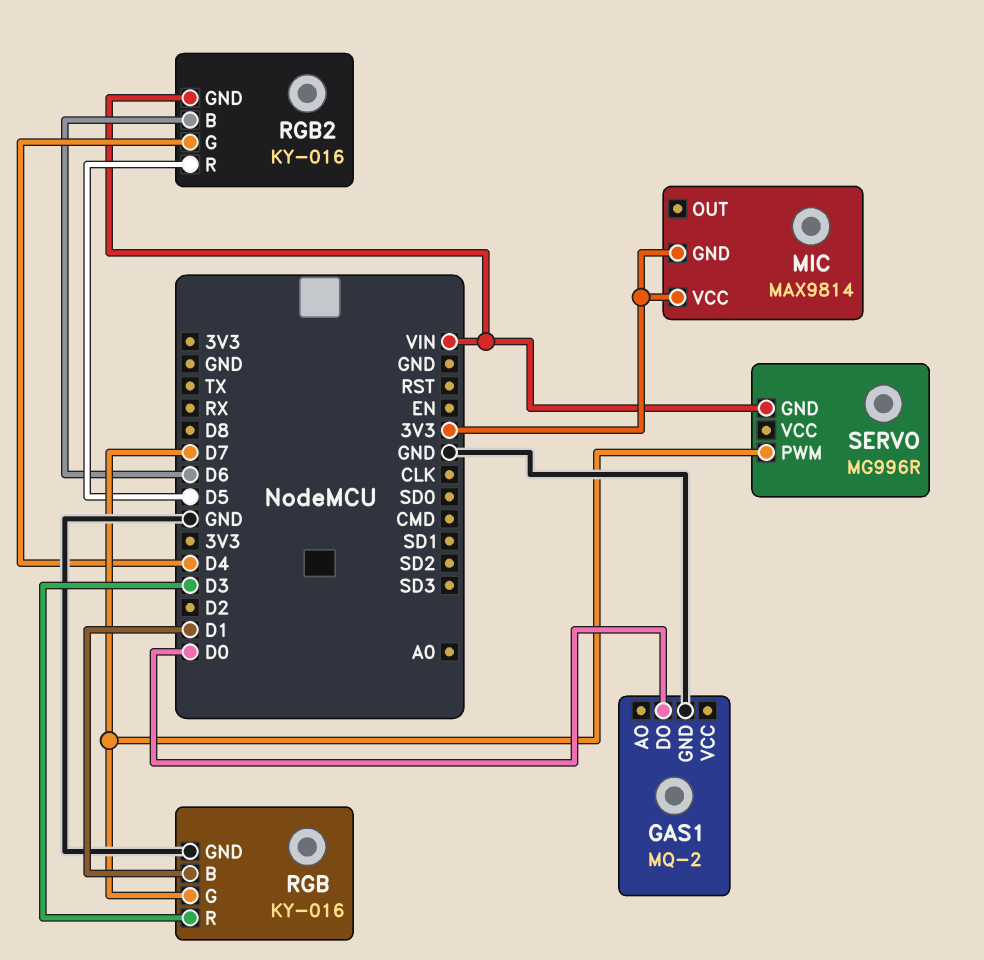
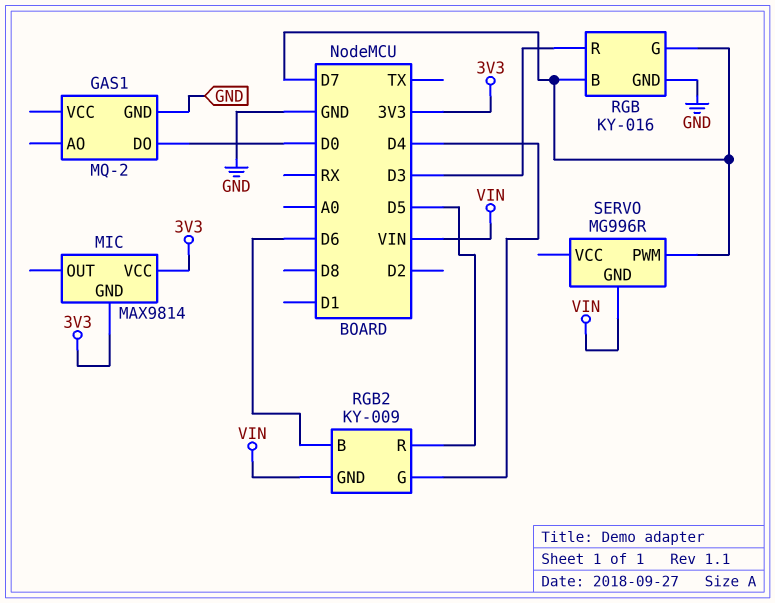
RGB pin B: D1 -> D7
RGB2: KY-016 -> KY-009

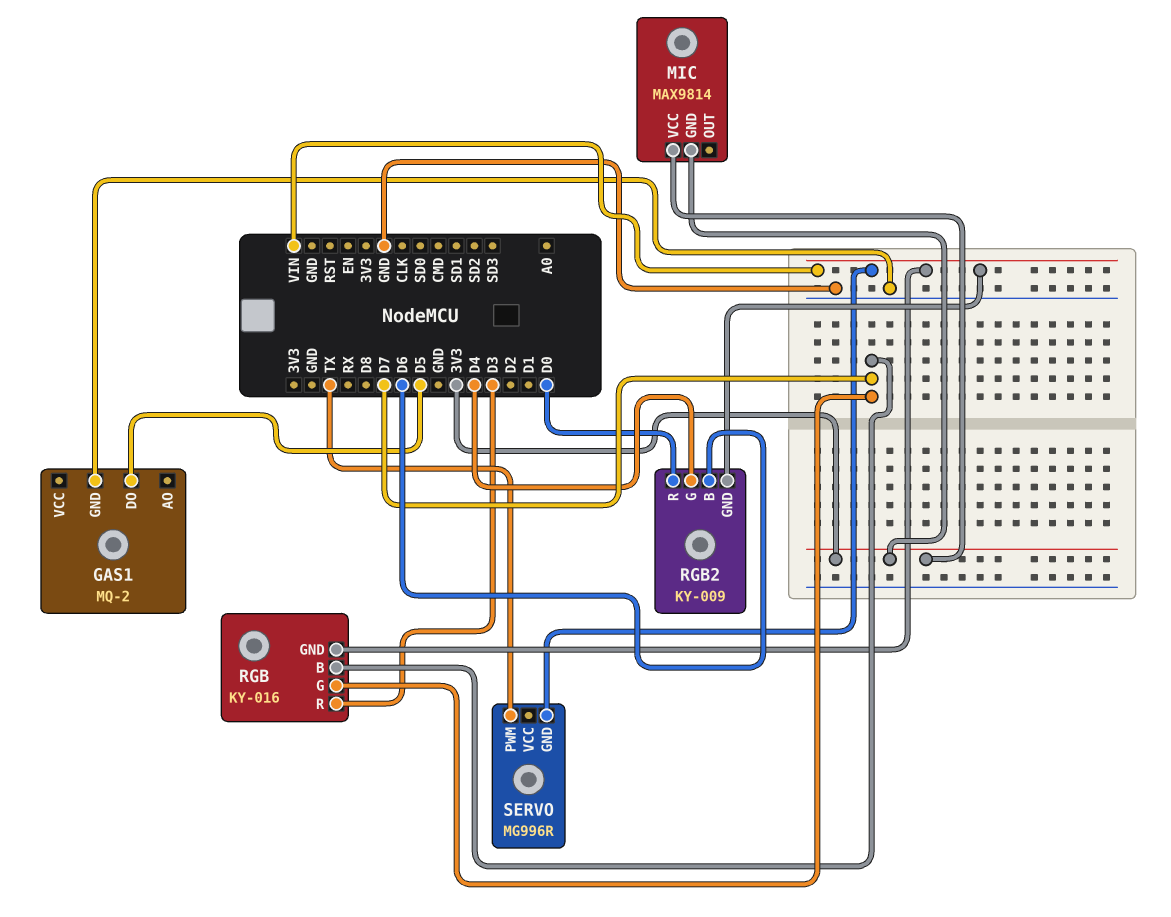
GAS1 pin DO: D0 -> D5
RGB pin GND: GND -> VIN
RGB2 pin R: D5 -> D0
SERVO pin PWM: D7 -> TX

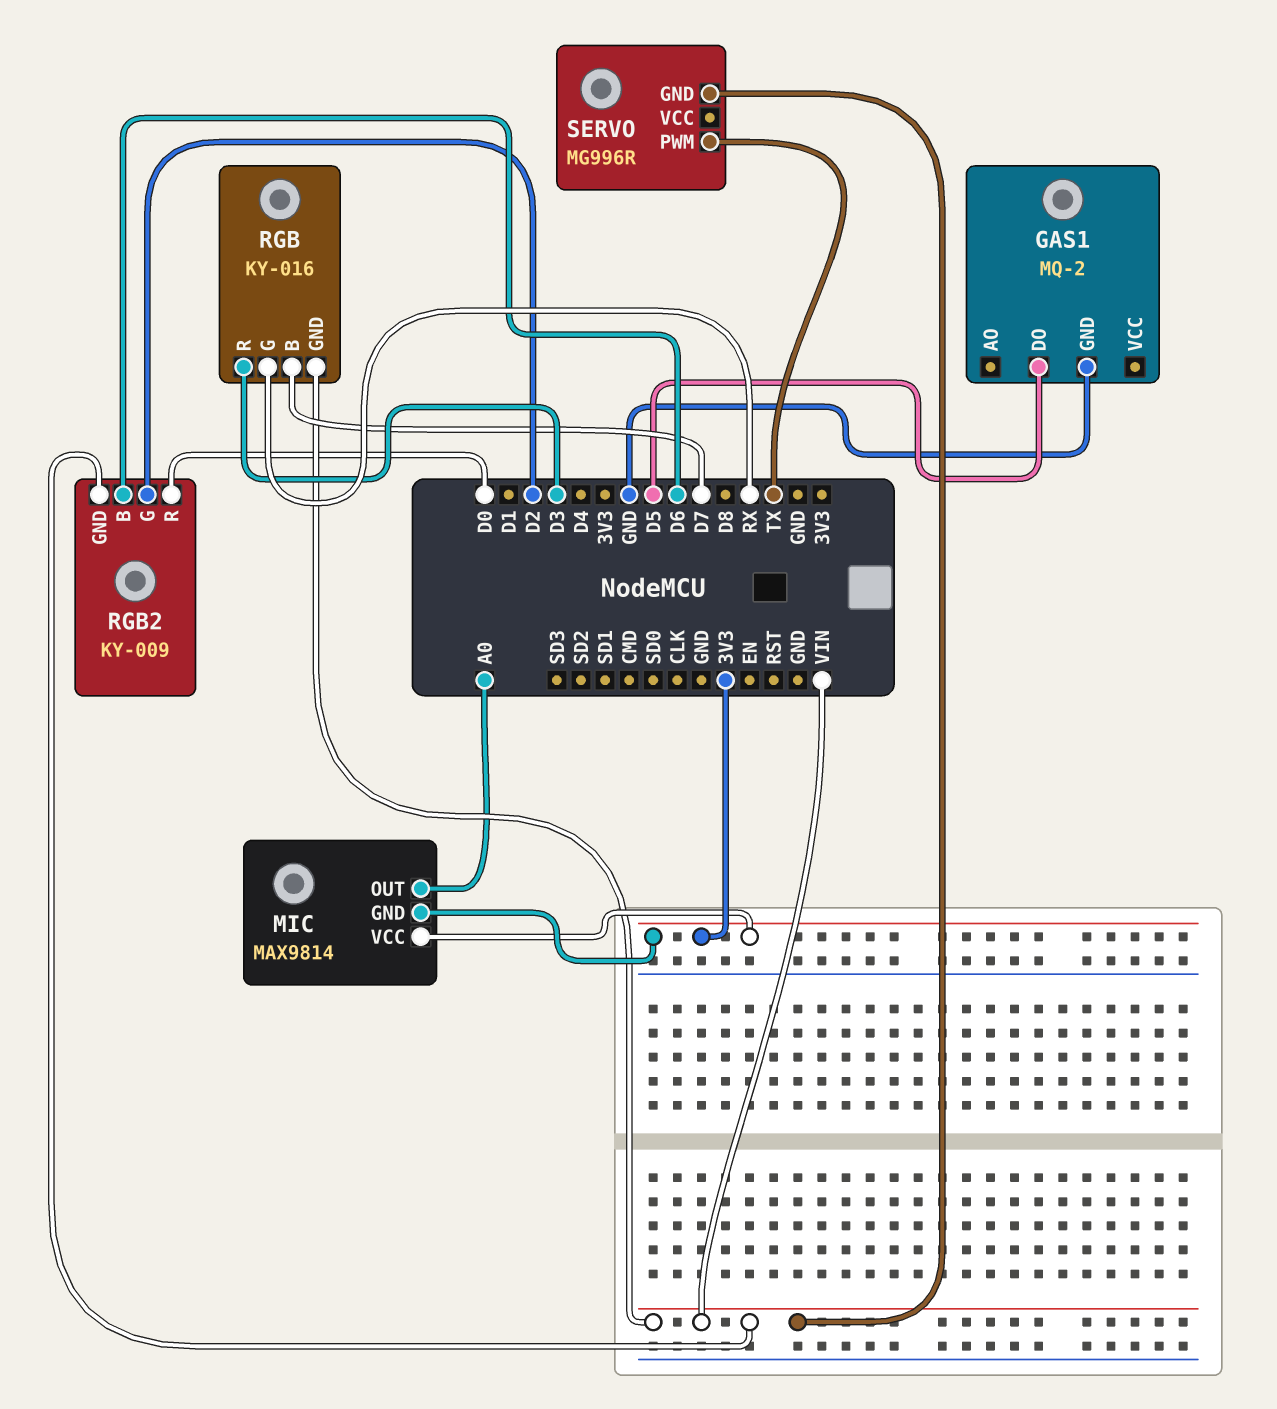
MIC pin OUT: none -> A0
RGB pin G: D7 -> RX
RGB2 pin G: D4 -> D2

